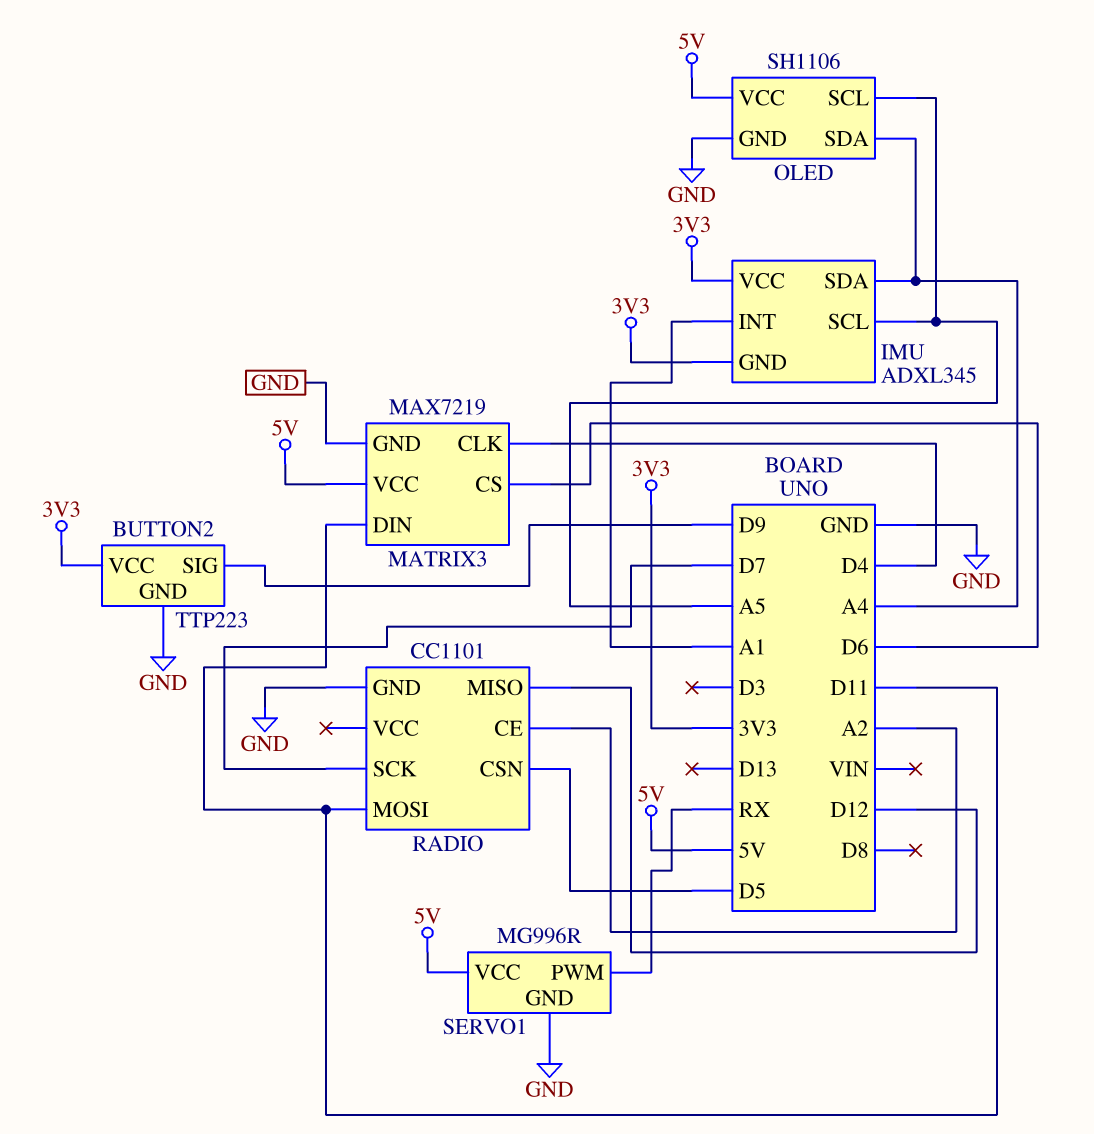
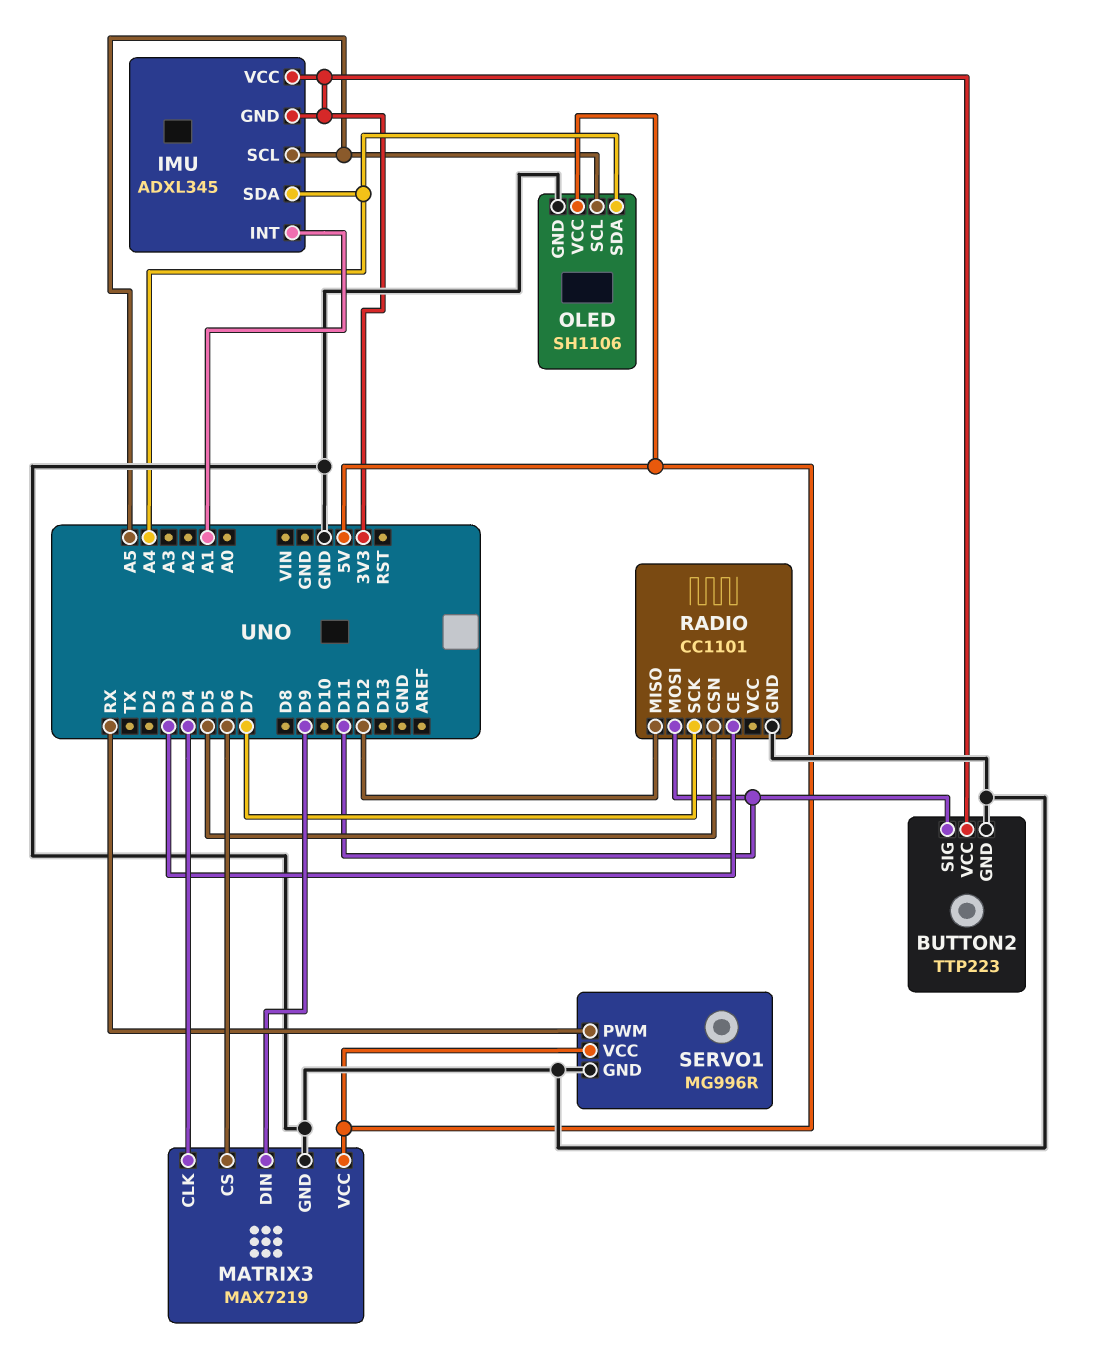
BUTTON2 pin SIG: D9 -> D11
MATRIX3 pin DIN: D11 -> D9
RADIO pin CE: A2 -> D3

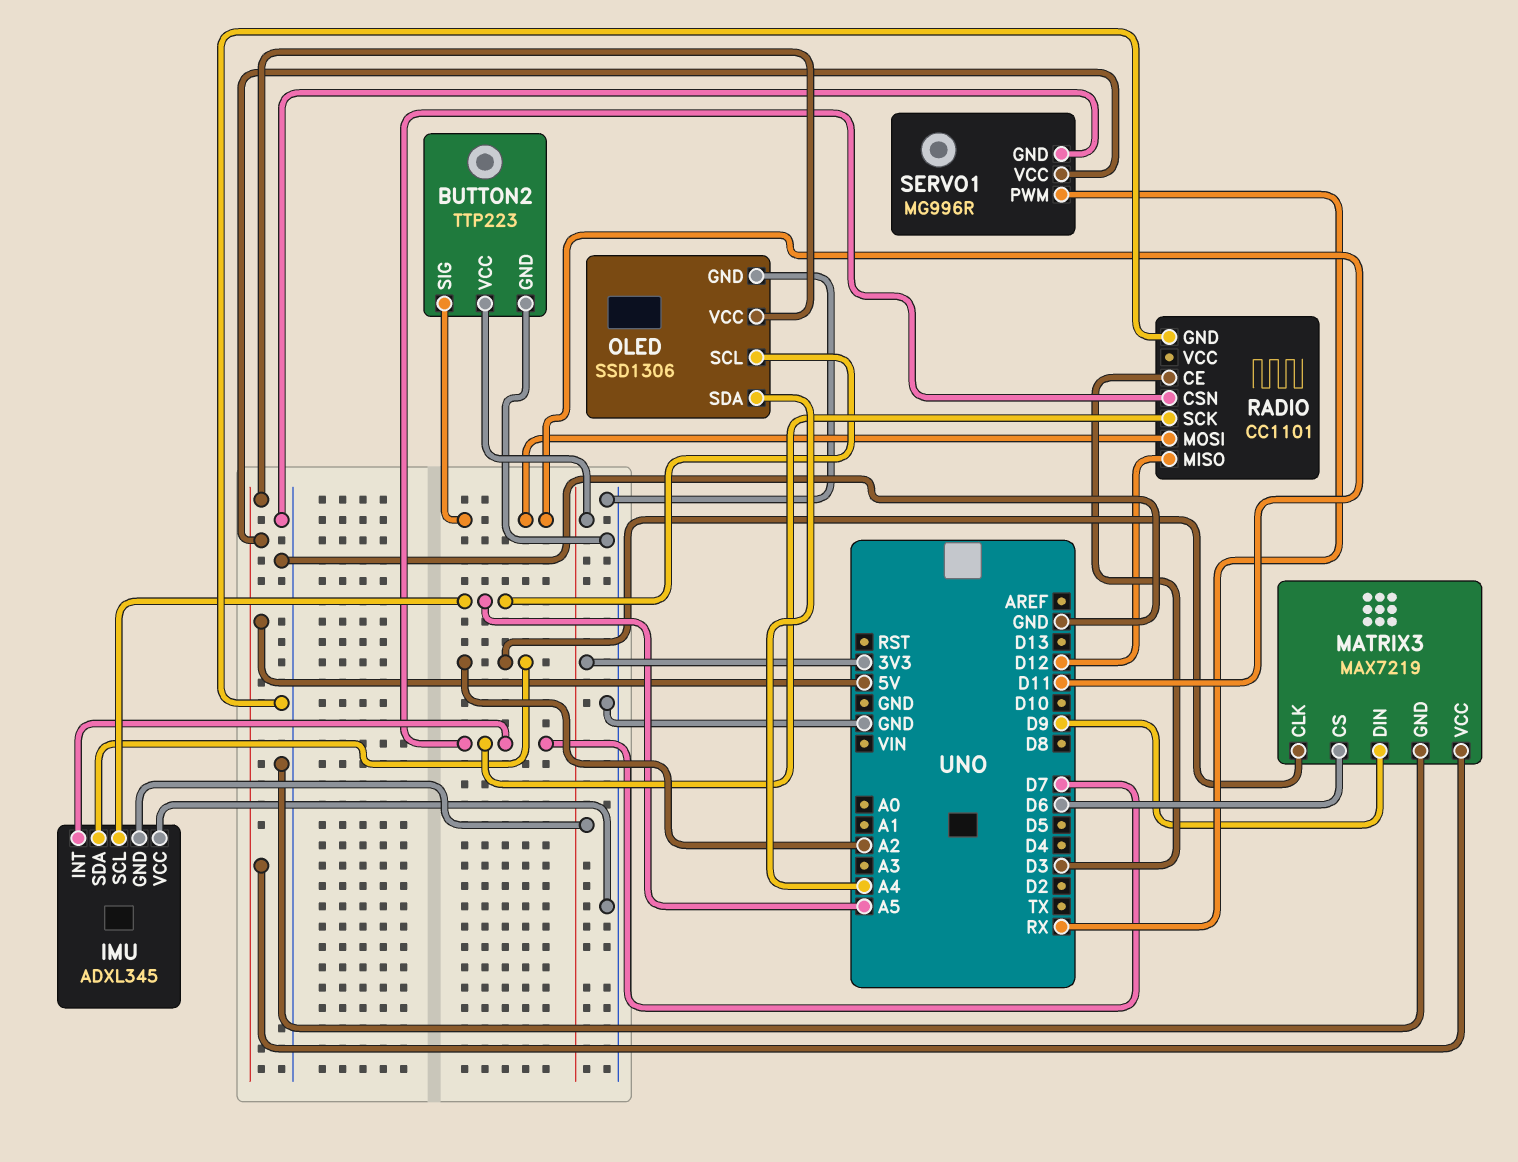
IMU pin INT: A1 -> D7
IMU pin SDA: A4 -> A2
IMU pin VCC: 3V3 -> GND
MATRIX3 pin CLK: D4 -> A2
OLED: SH1106 -> SSD1306
RADIO pin CSN: D5 -> D7

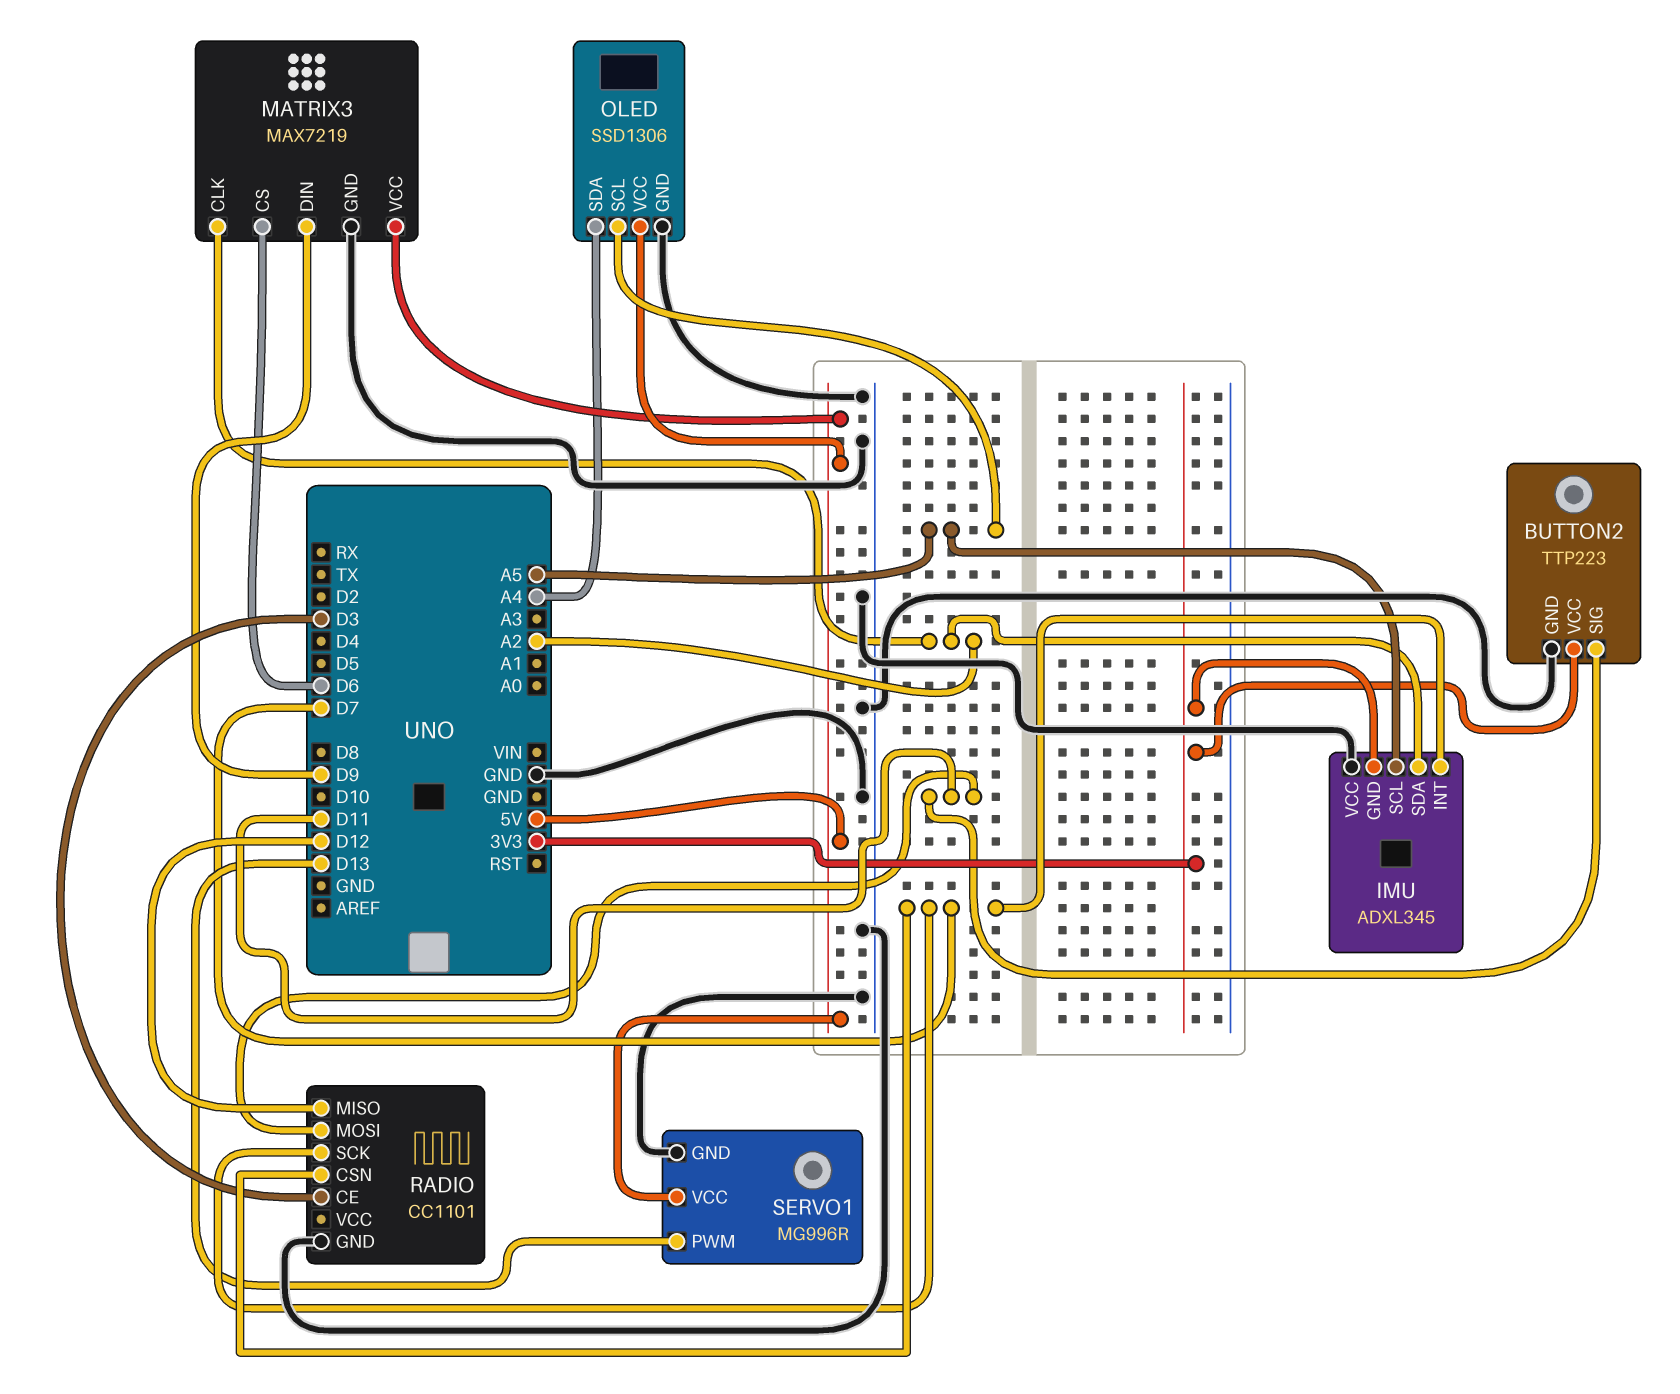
SERVO1 pin PWM: RX -> D13

